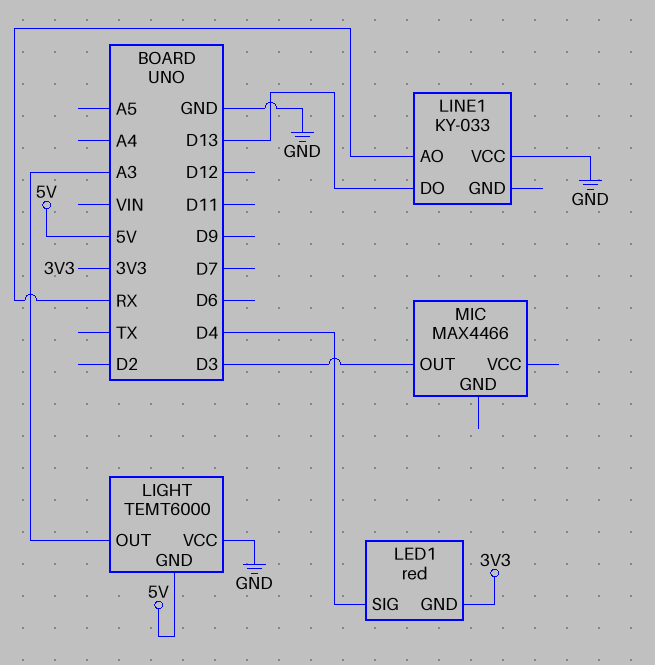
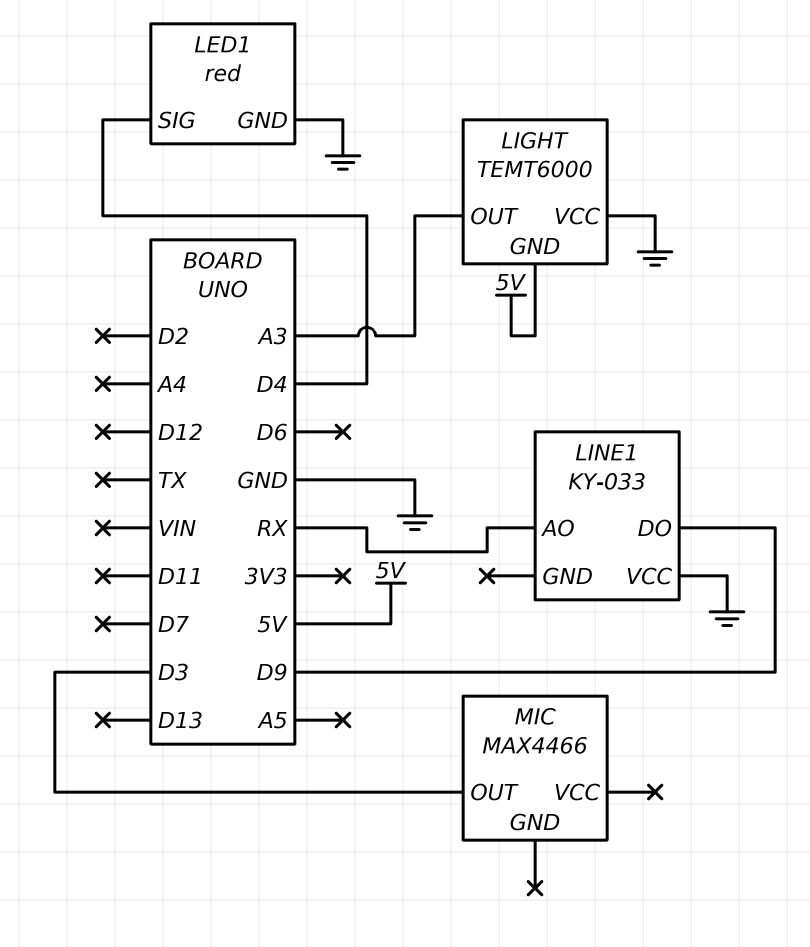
LED1 pin GND: 3V3 -> GND
LINE1 pin DO: D13 -> D9

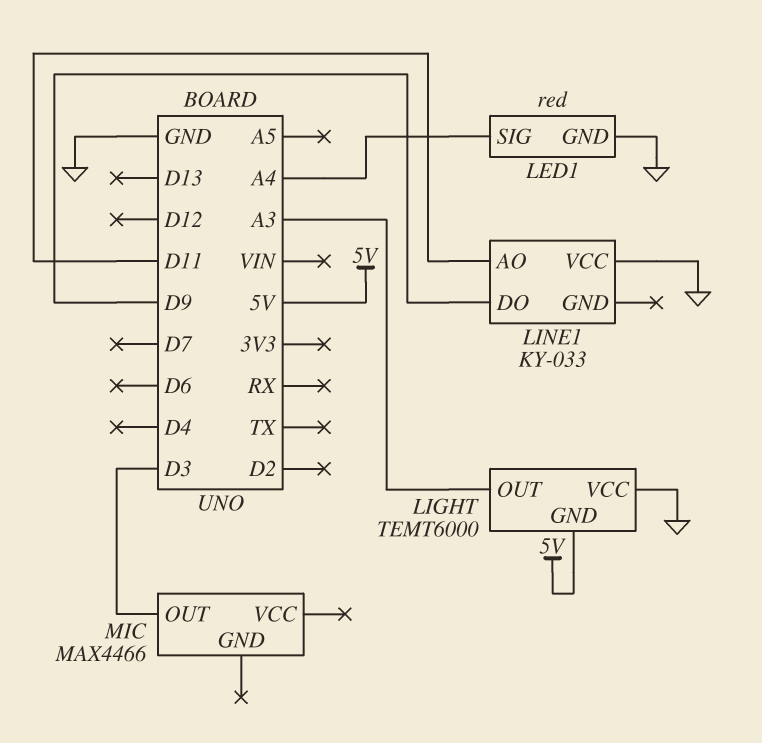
LED1 pin SIG: D4 -> A4
LINE1 pin AO: RX -> D11

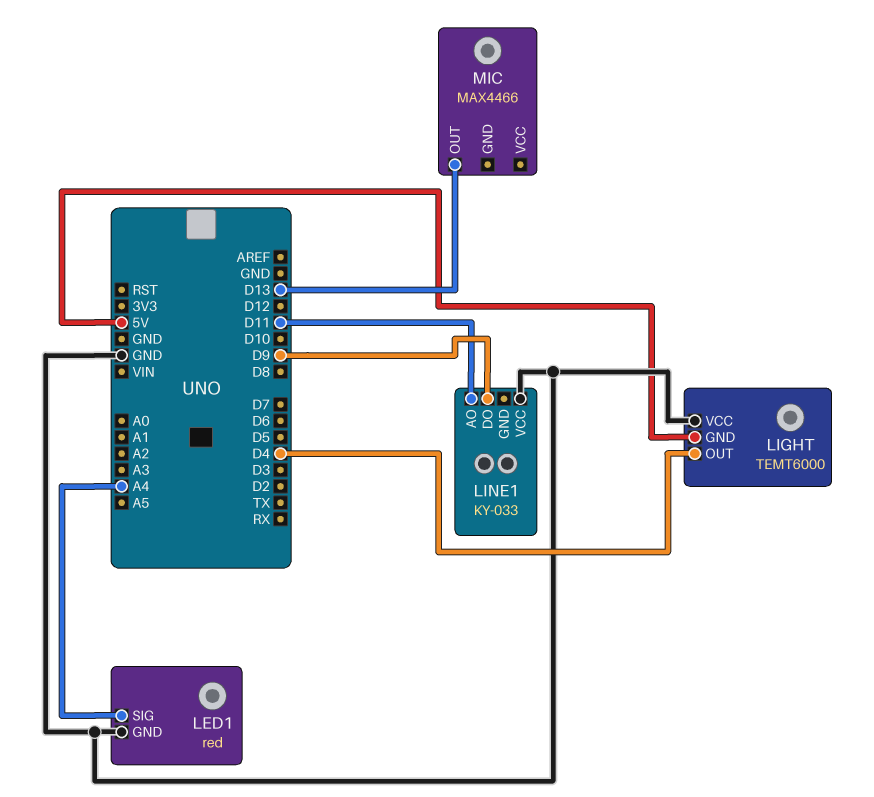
LIGHT pin OUT: A3 -> D4
MIC pin OUT: D3 -> D13

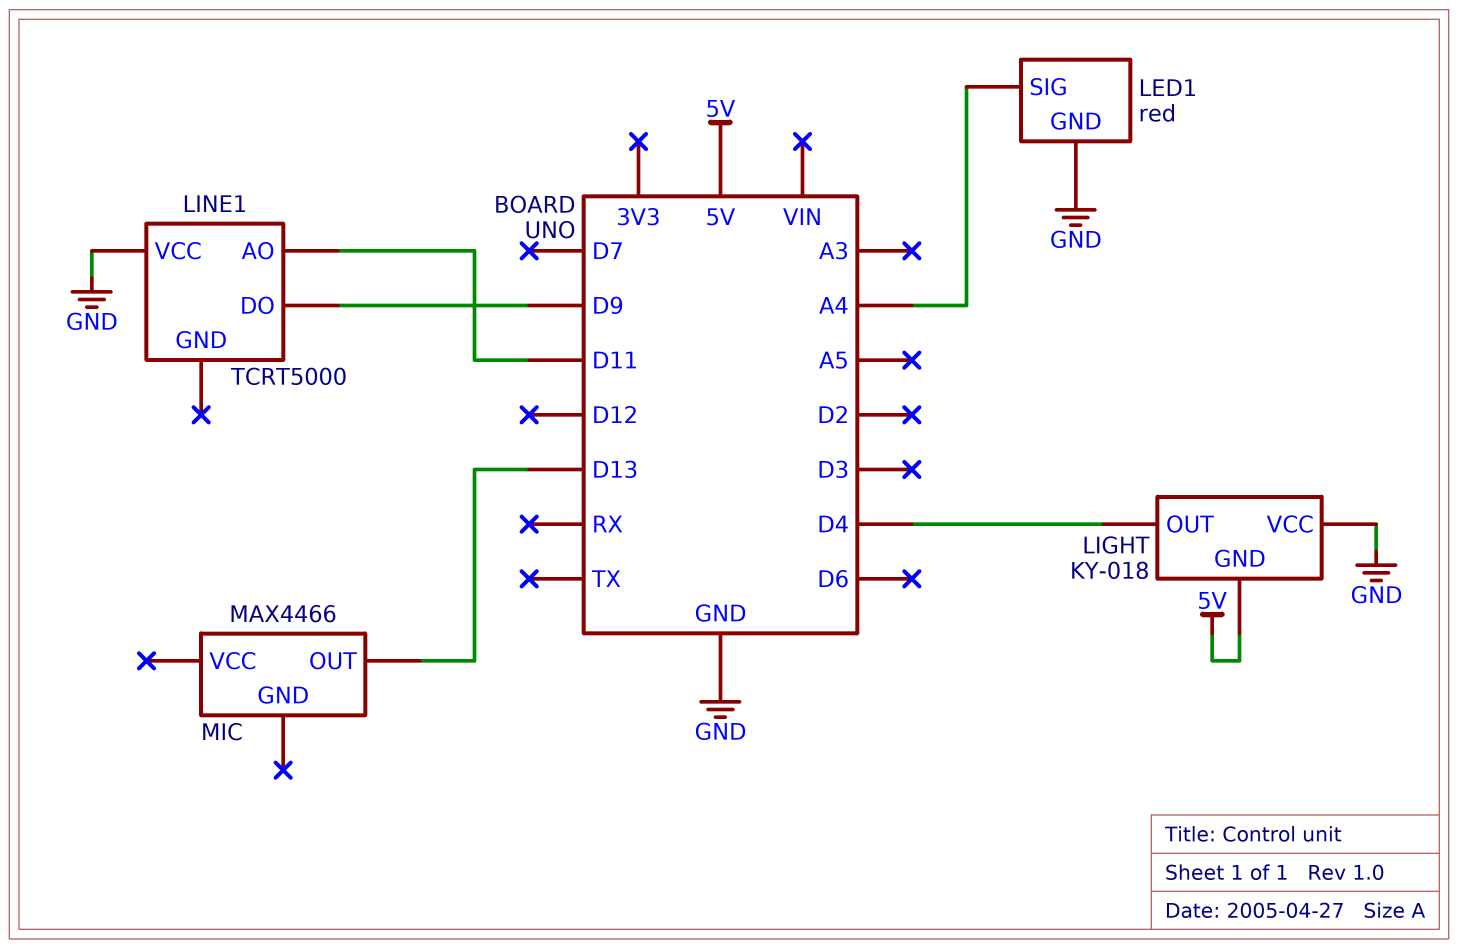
LIGHT: TEMT6000 -> KY-018
LINE1: KY-033 -> TCRT5000

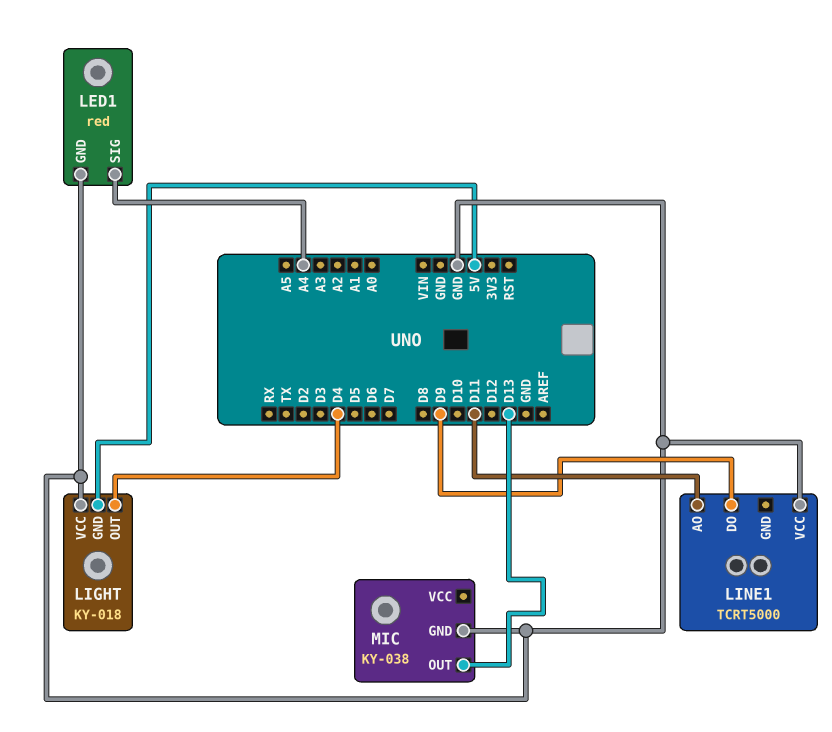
MIC: MAX4466 -> KY-038
MIC pin GND: none -> GND

